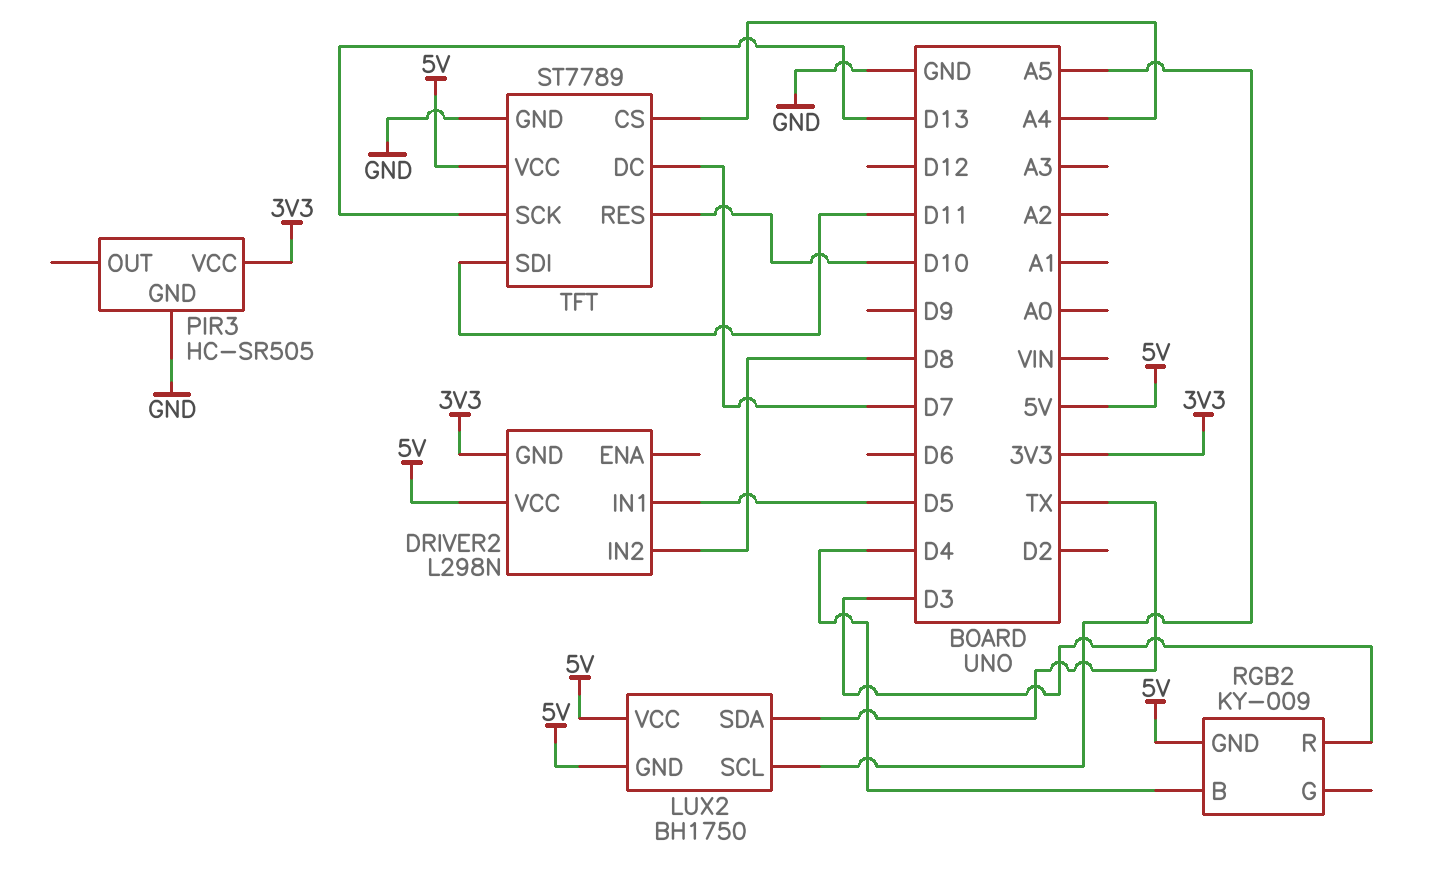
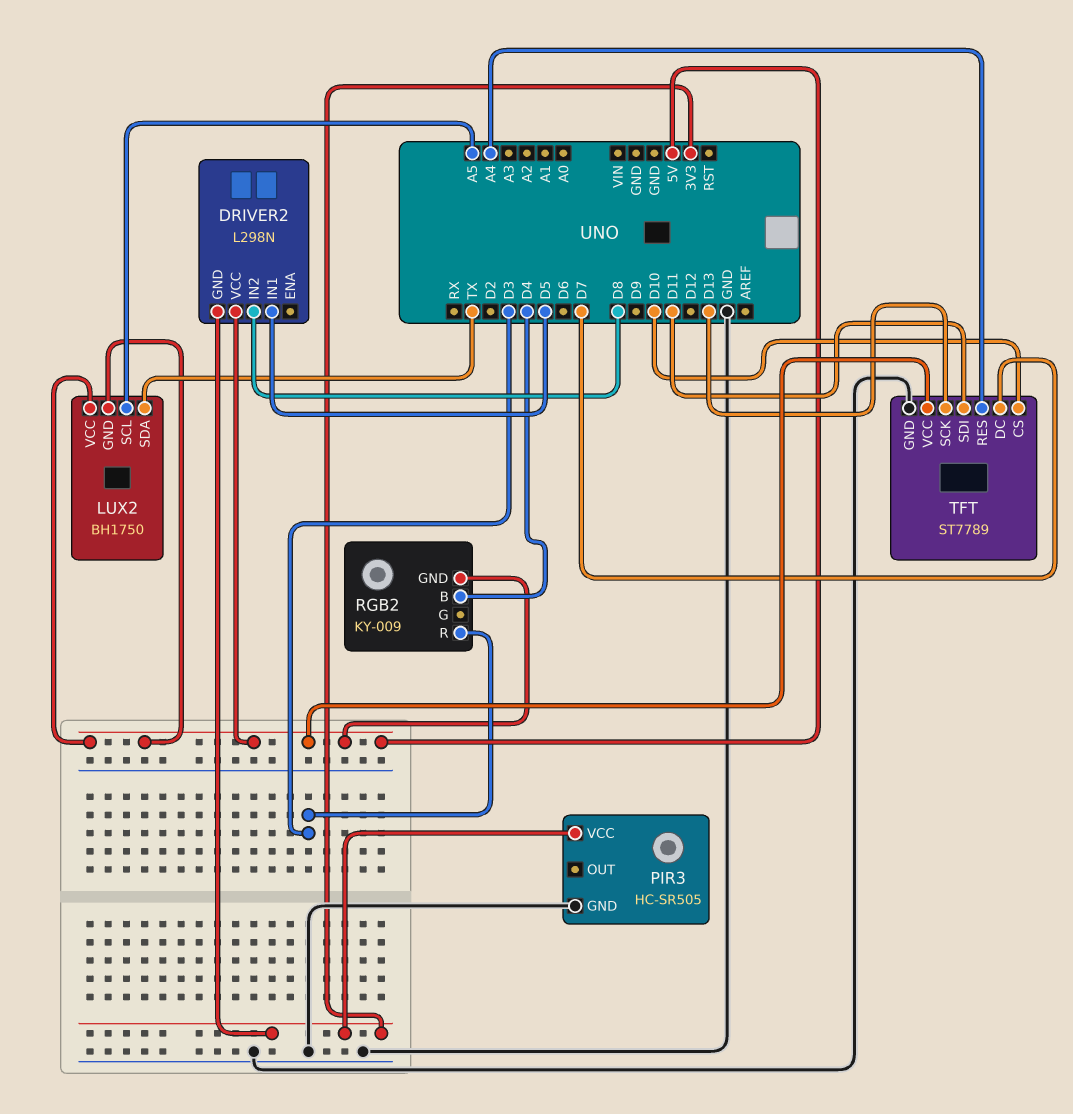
TFT pin CS: A4 -> D10
TFT pin RES: D10 -> A4

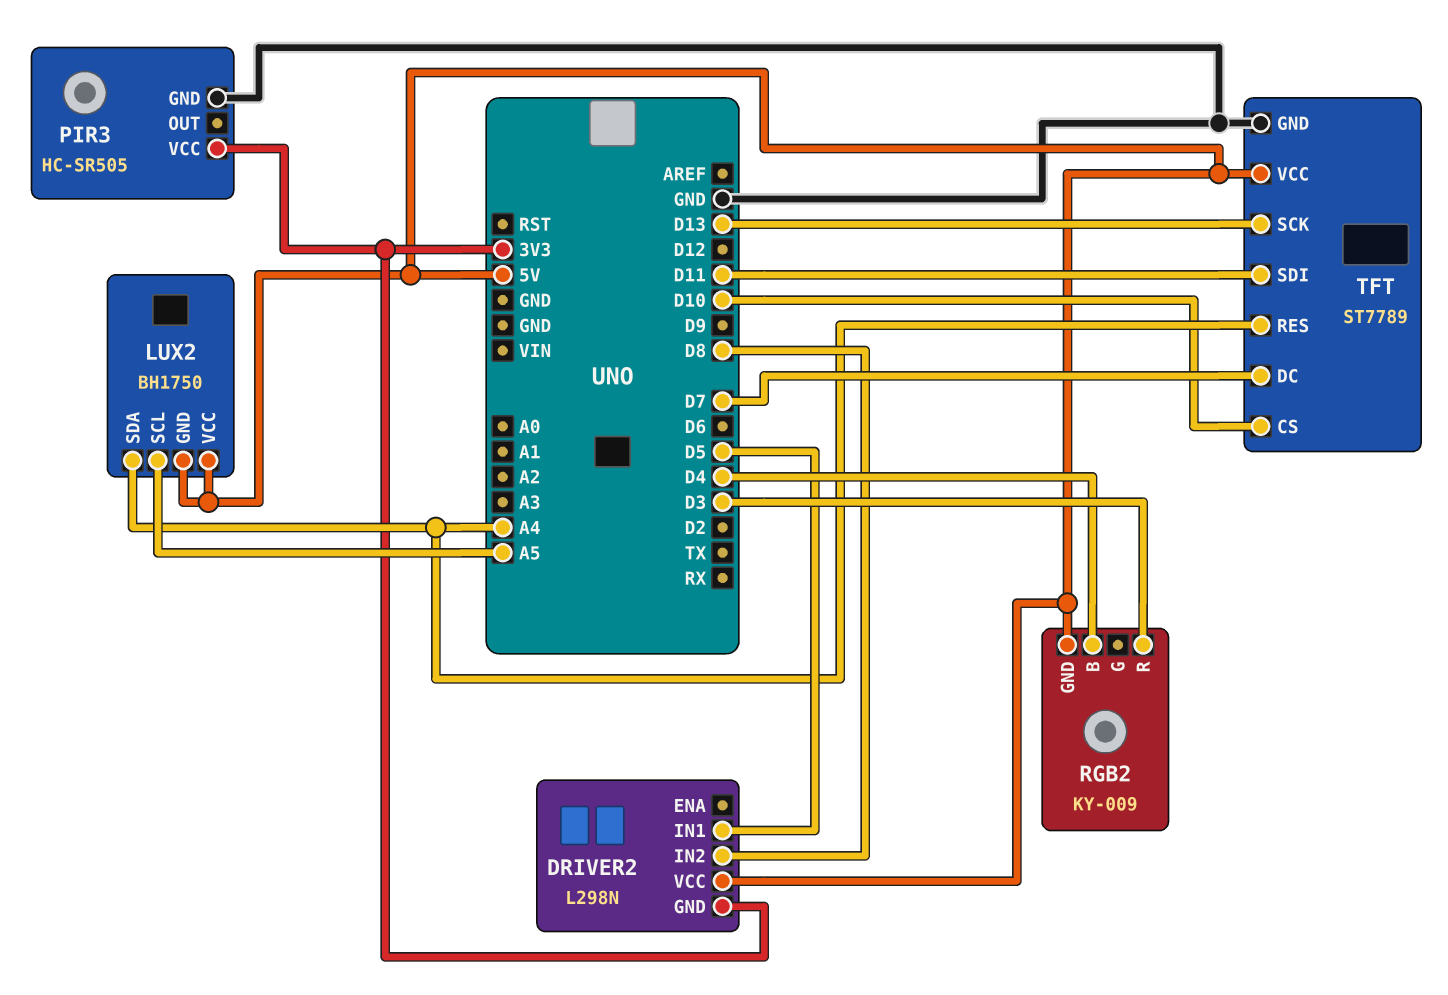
LUX2 pin SDA: TX -> A4

